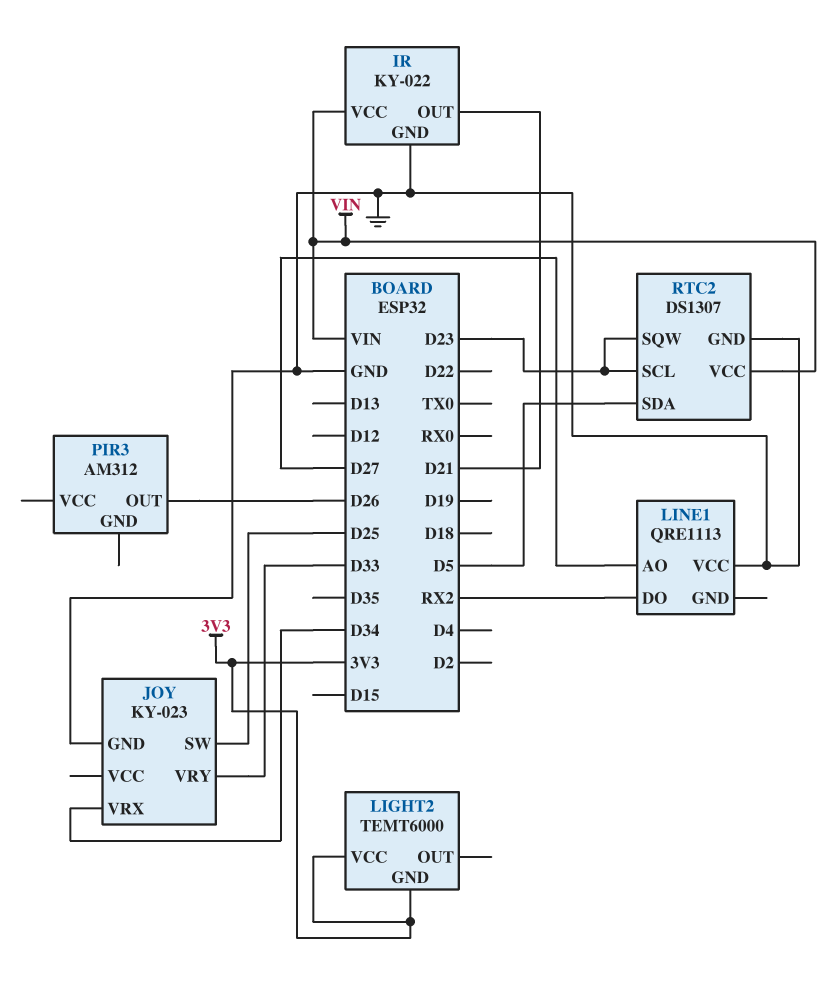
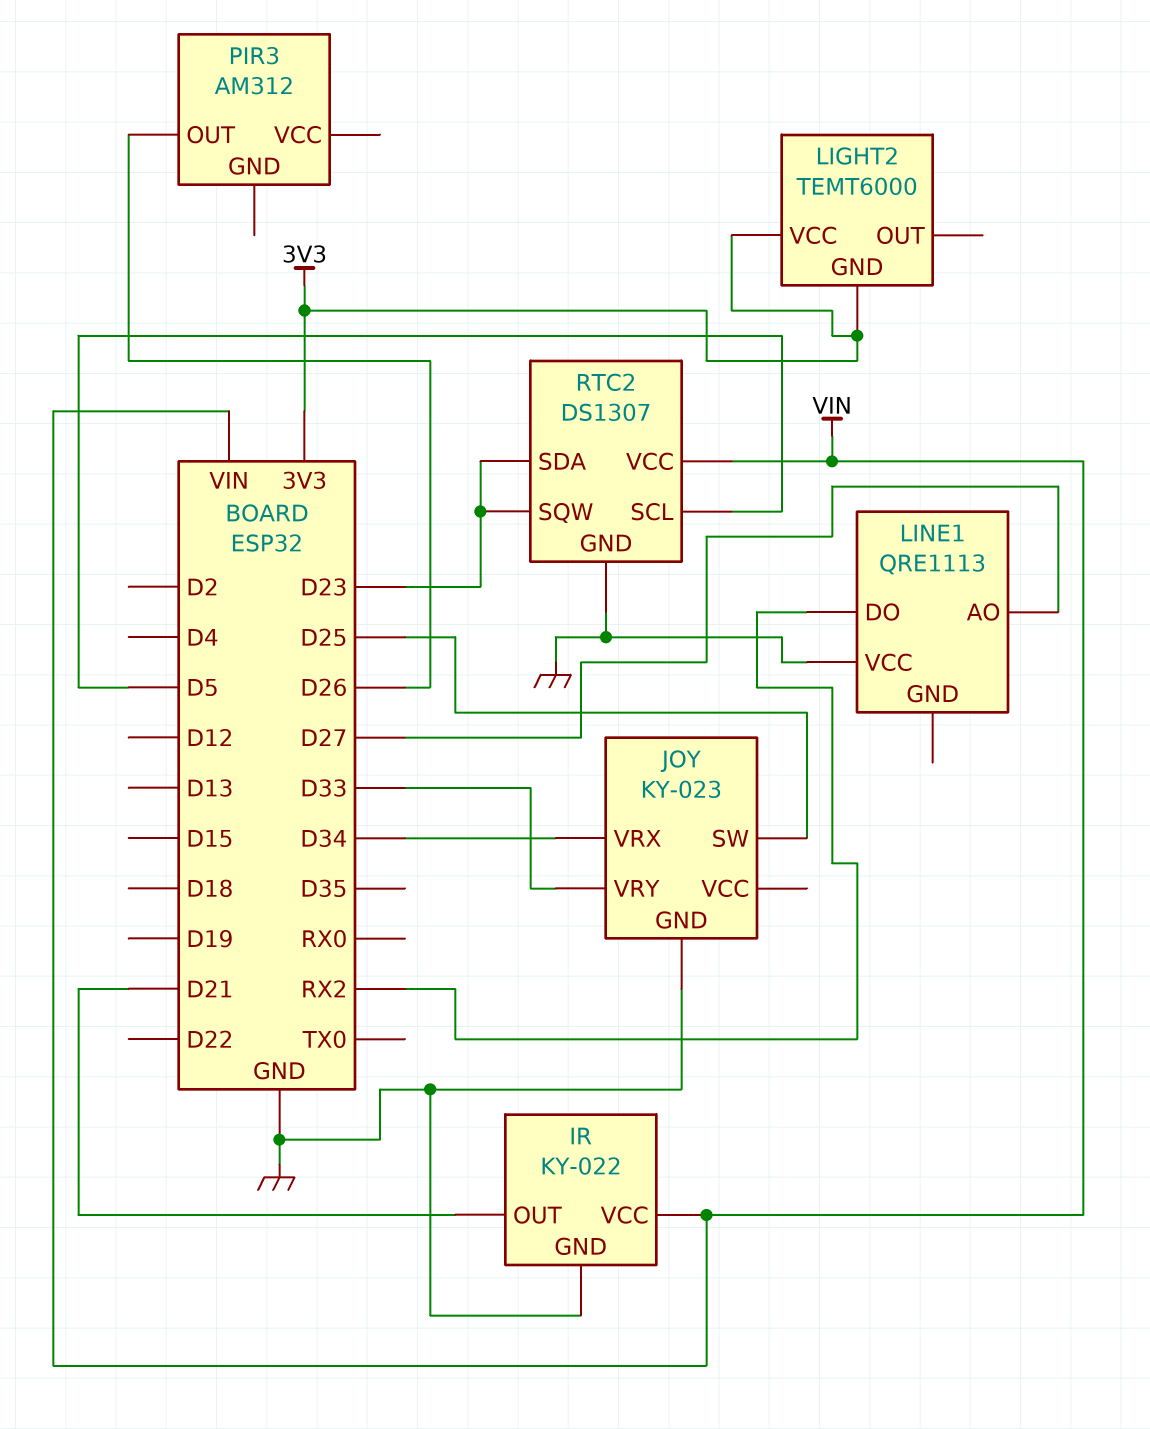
RTC2 pin SCL: D23 -> D5
RTC2 pin SDA: D5 -> D23

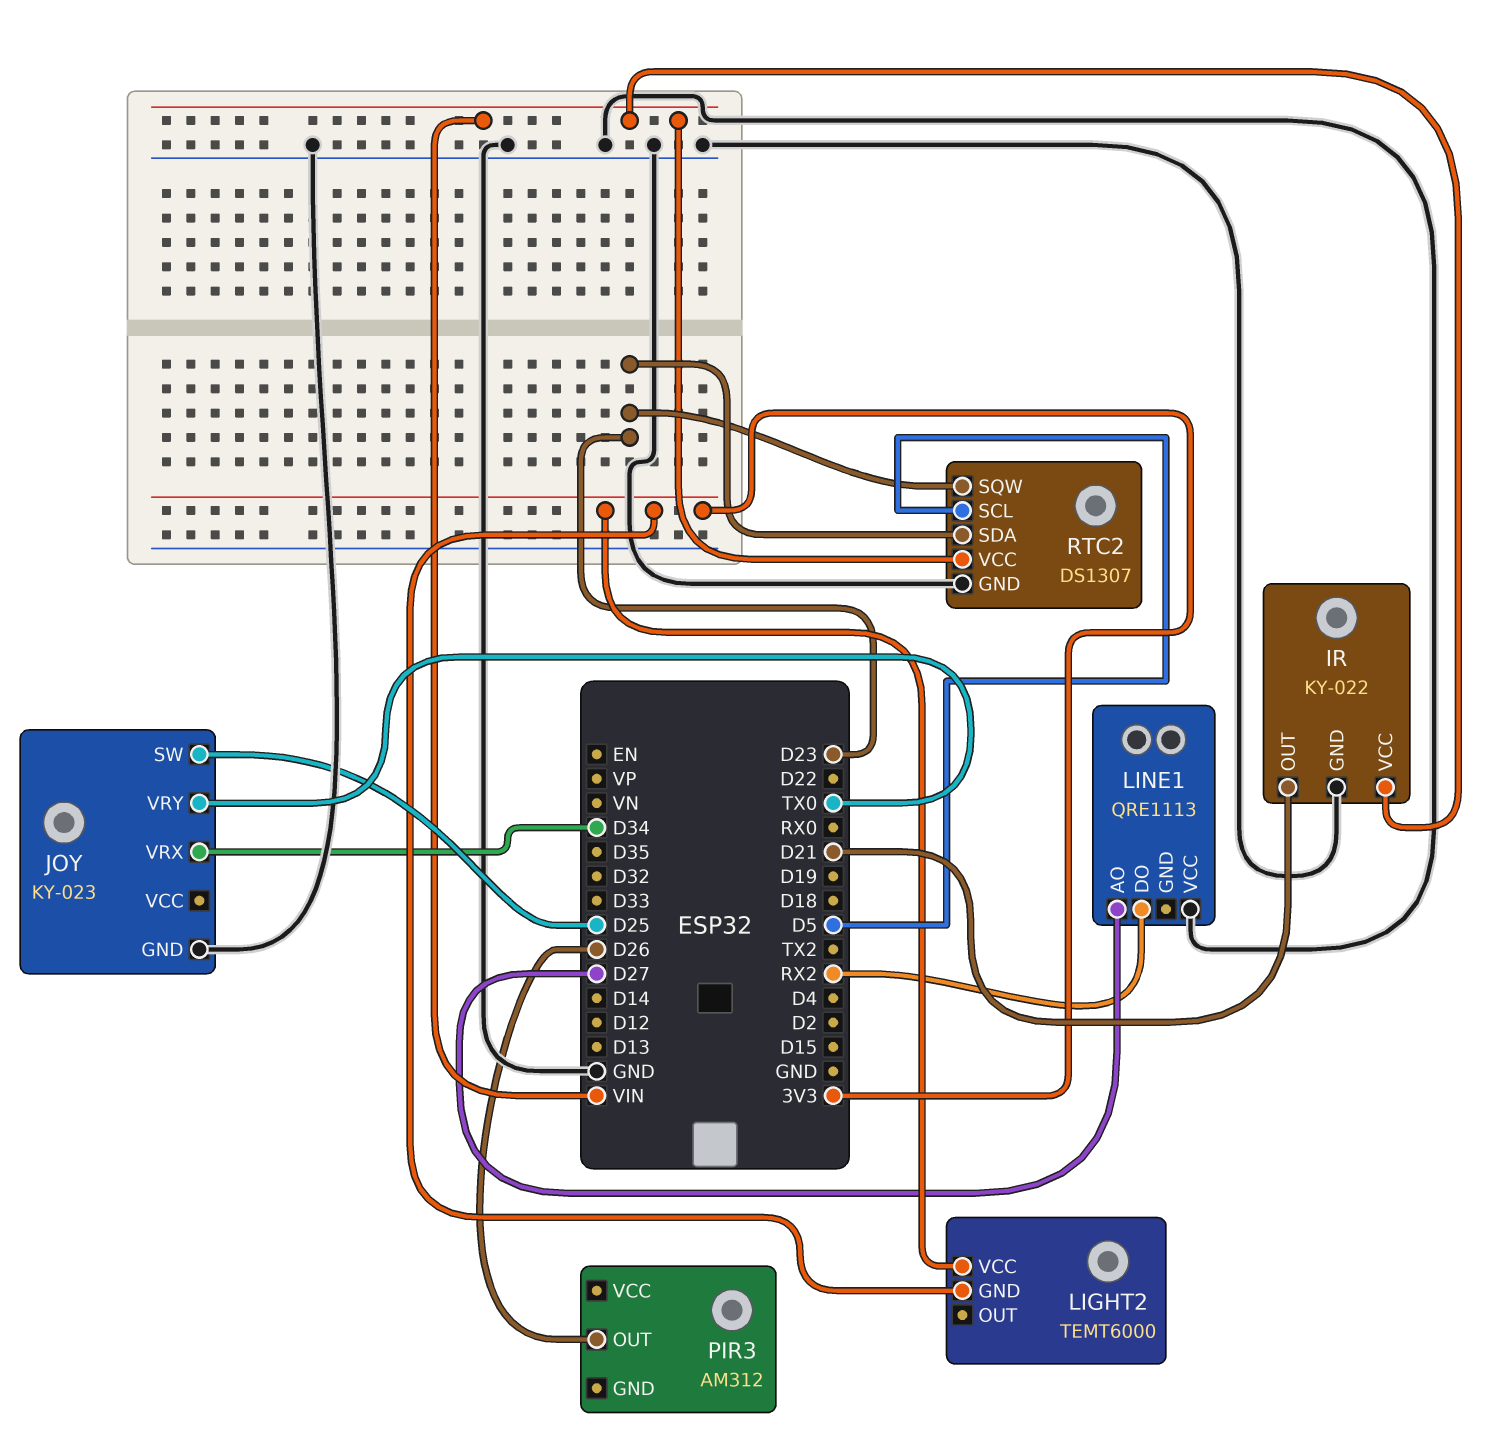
JOY pin VRY: D33 -> TX0

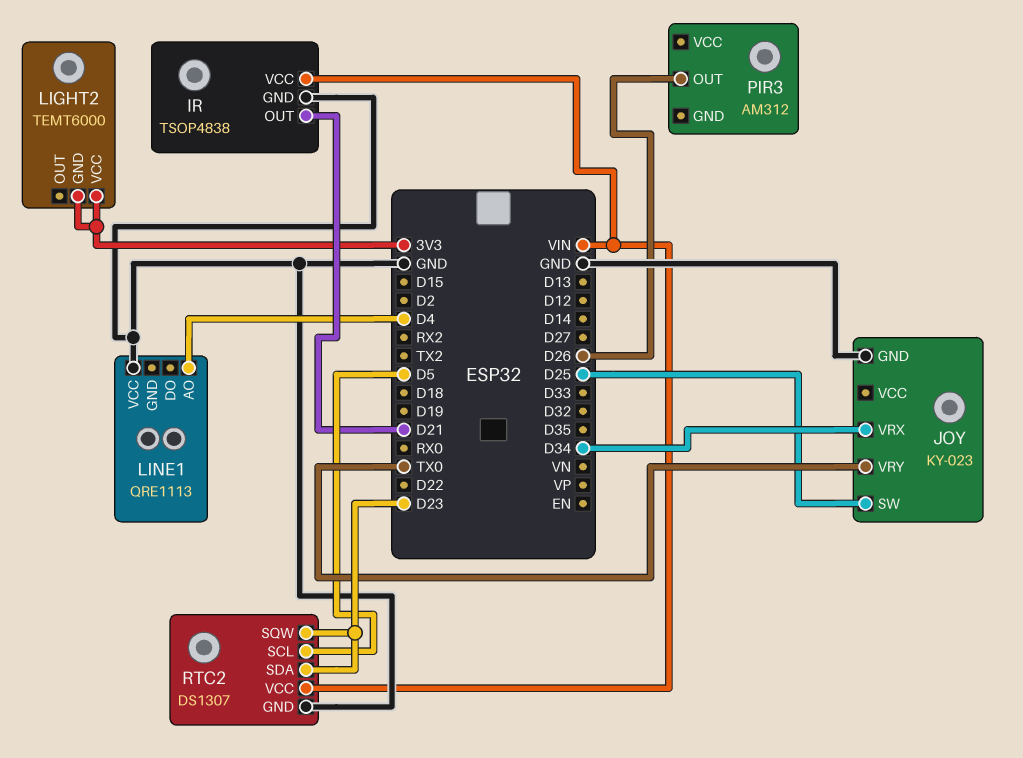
IR: KY-022 -> TSOP4838
LINE1 pin AO: D27 -> D4
LINE1 pin DO: RX2 -> none

